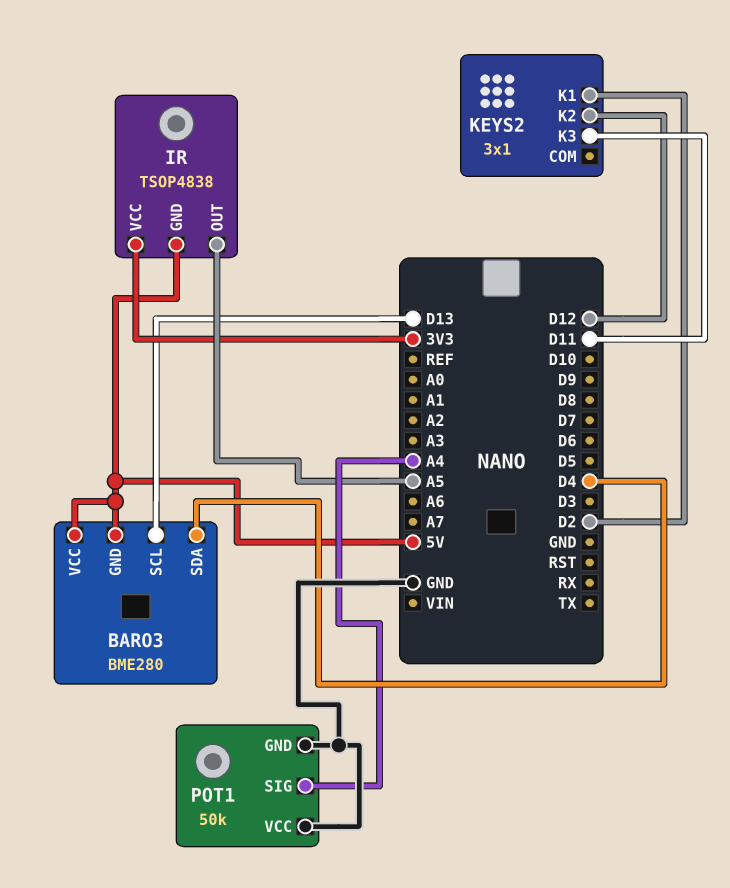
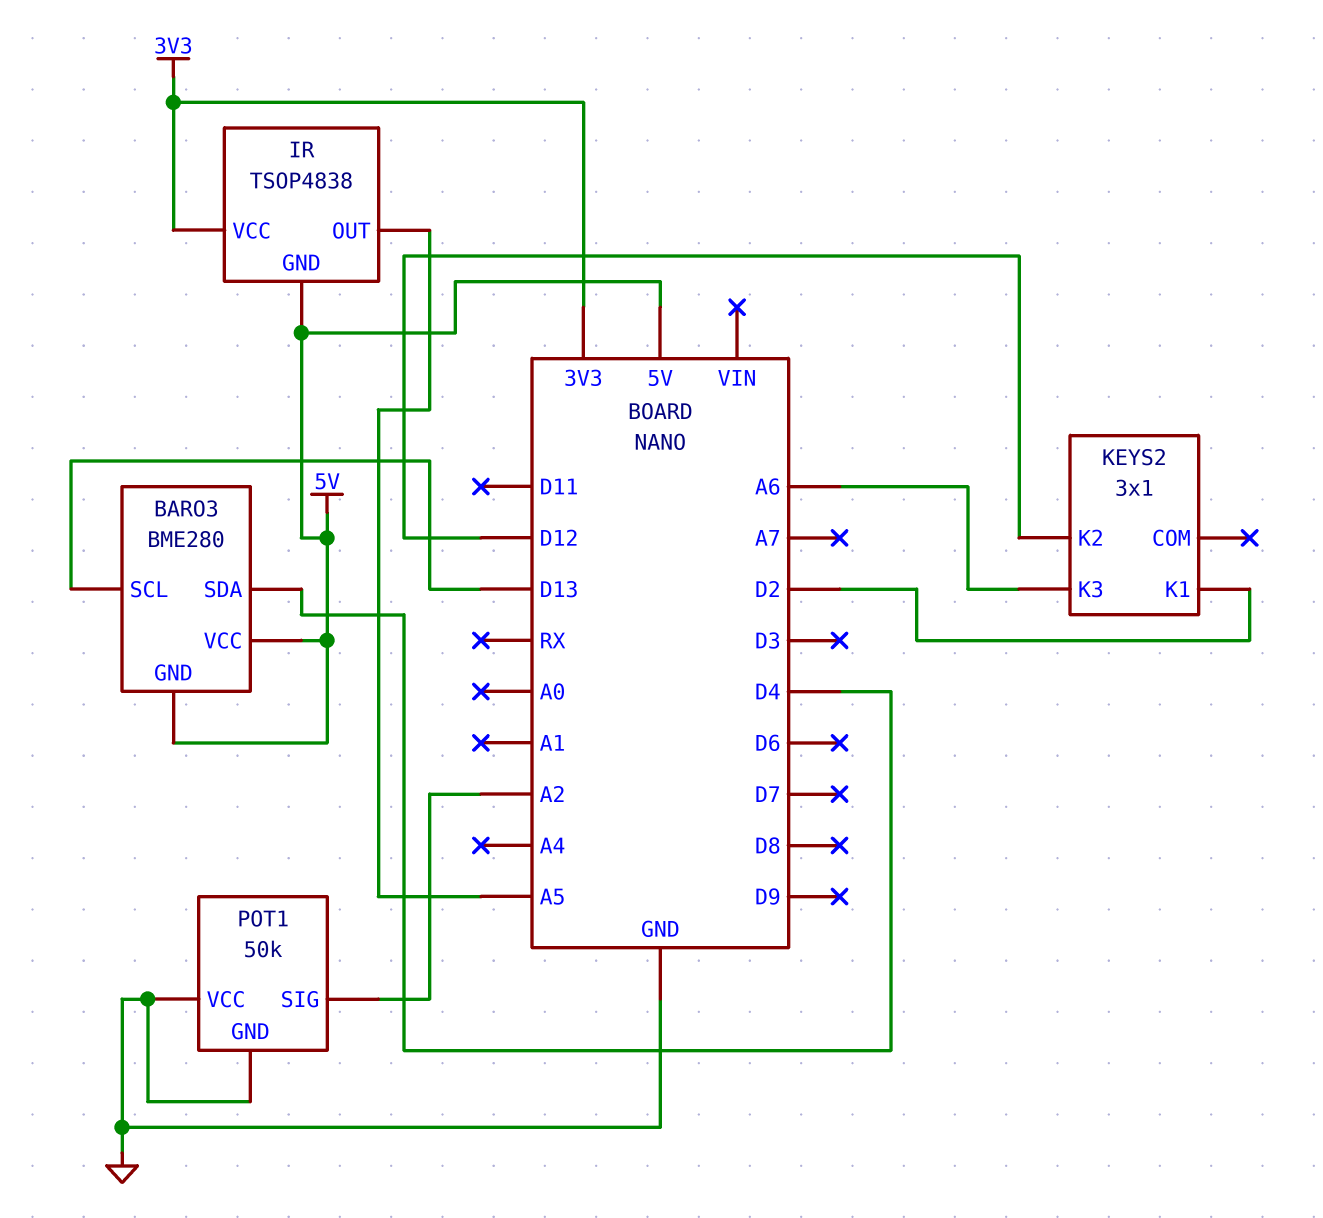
KEYS2 pin K3: D11 -> A6
POT1 pin SIG: A4 -> A2

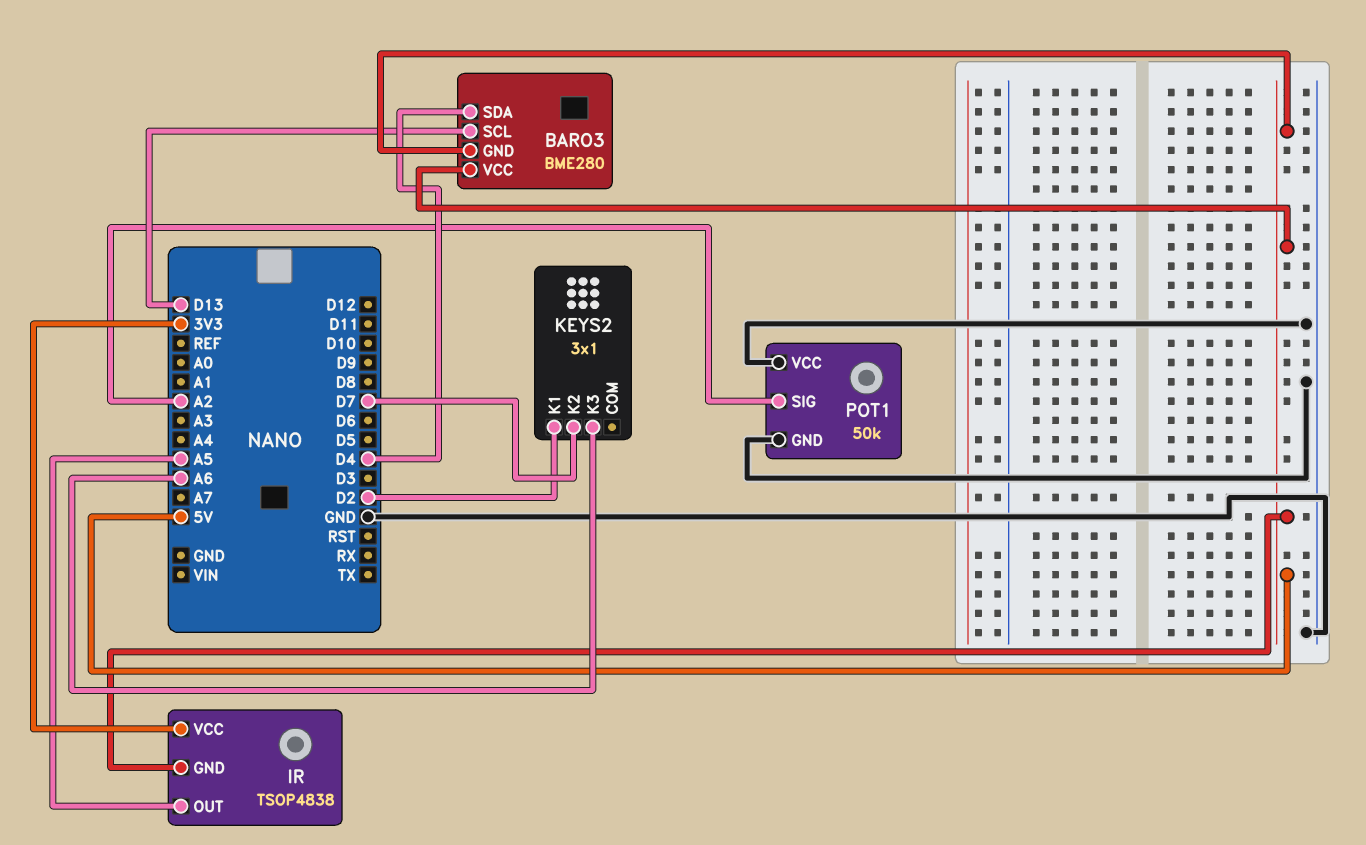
KEYS2 pin K2: D12 -> D7

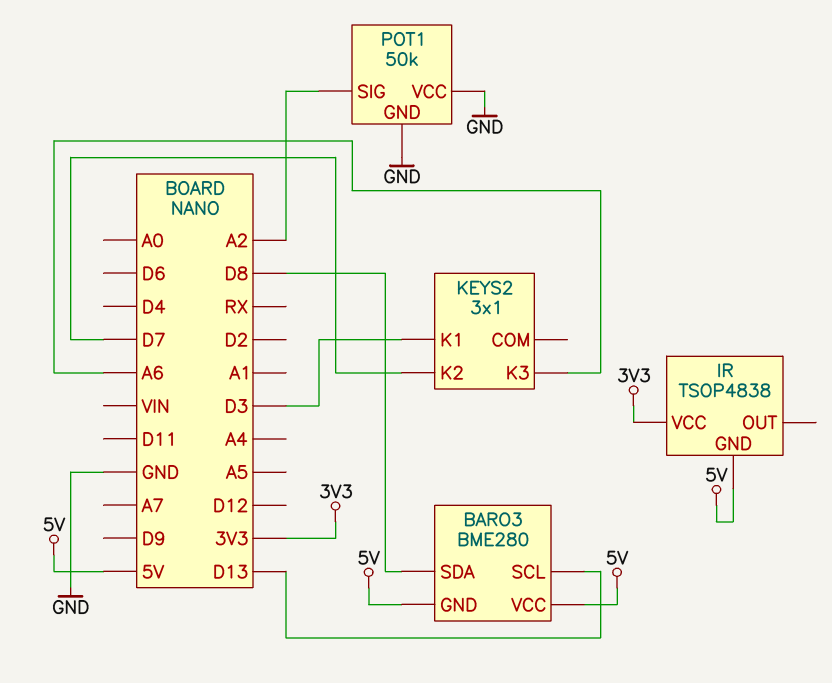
BARO3 pin SDA: D4 -> D8
IR pin OUT: A5 -> none
KEYS2 pin K1: D2 -> D3

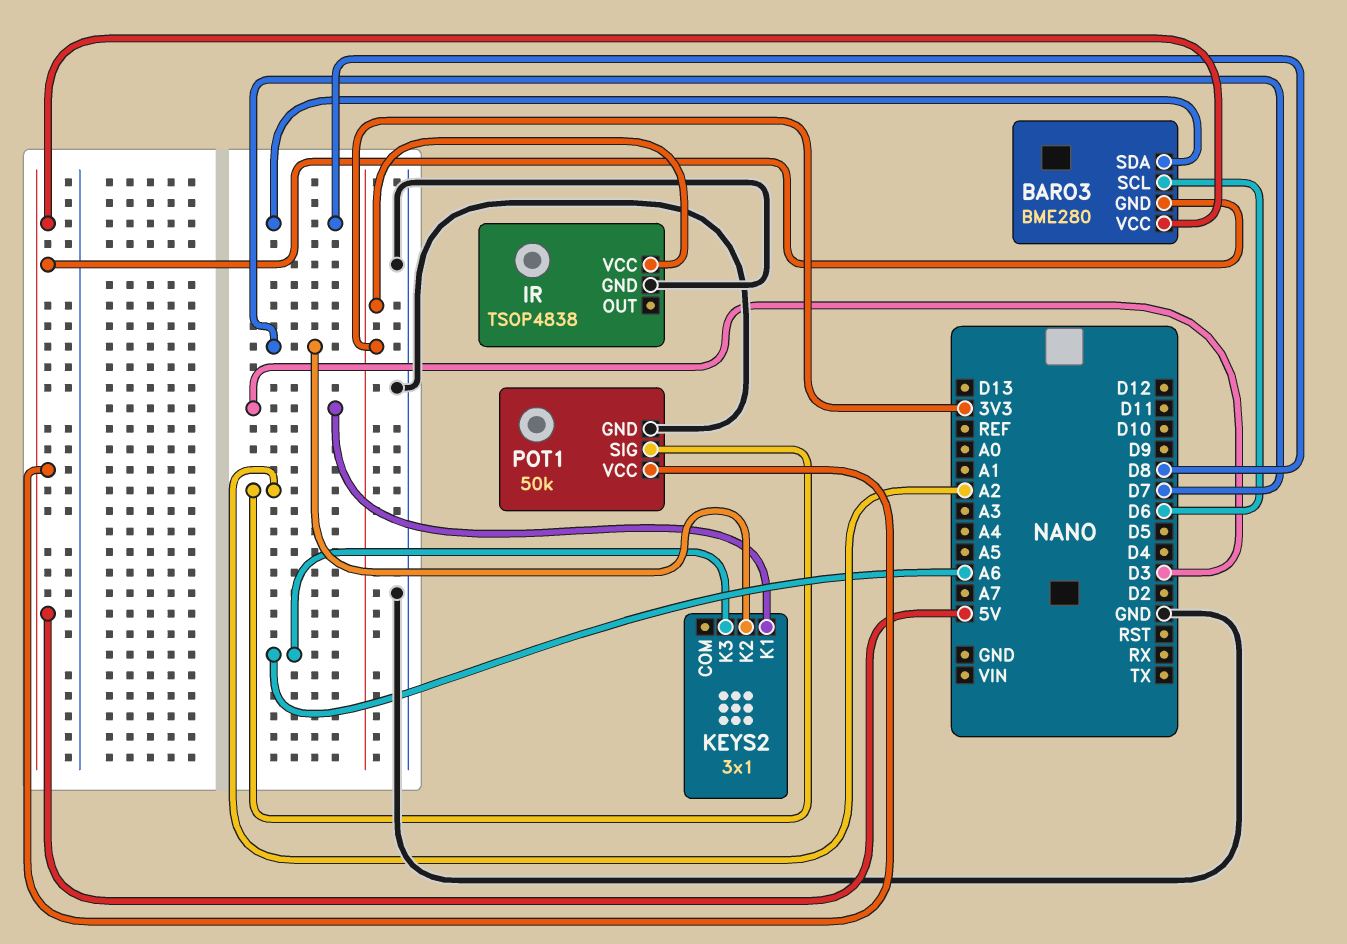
BARO3 pin SCL: D13 -> D6
IR pin GND: 5V -> GND
POT1 pin VCC: GND -> 5V

